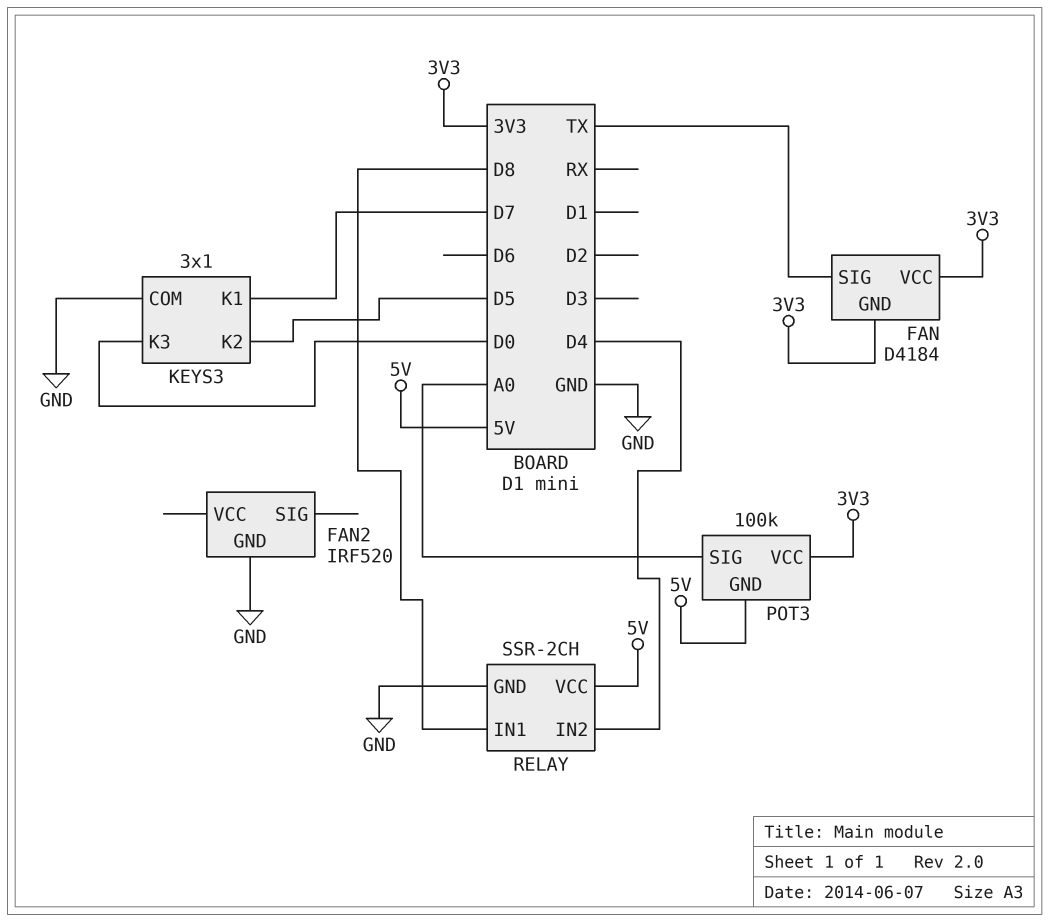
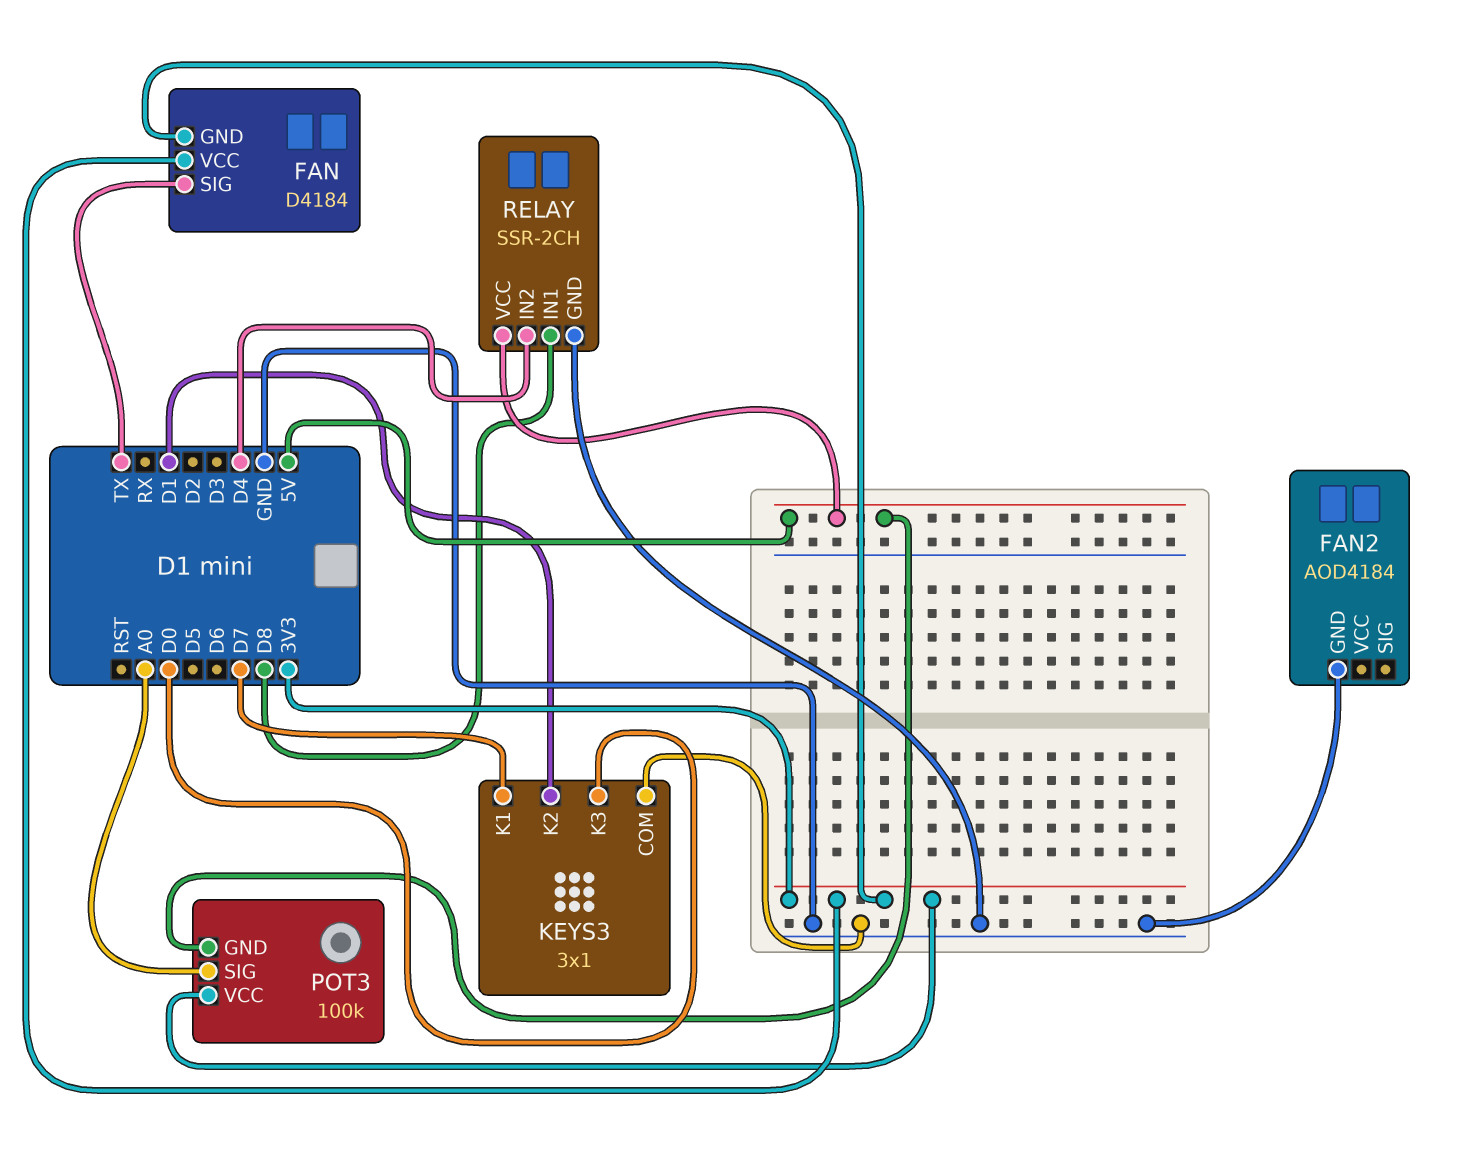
FAN2: IRF520 -> AOD4184
KEYS3 pin K2: D5 -> D1

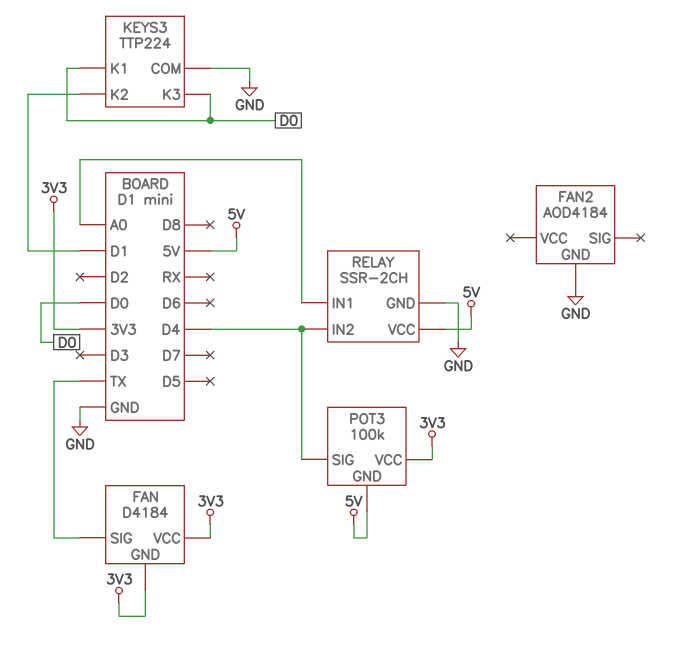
KEYS3: 3x1 -> TTP224
KEYS3 pin K1: D7 -> D0
POT3 pin SIG: A0 -> D4
RELAY pin IN1: D8 -> A0

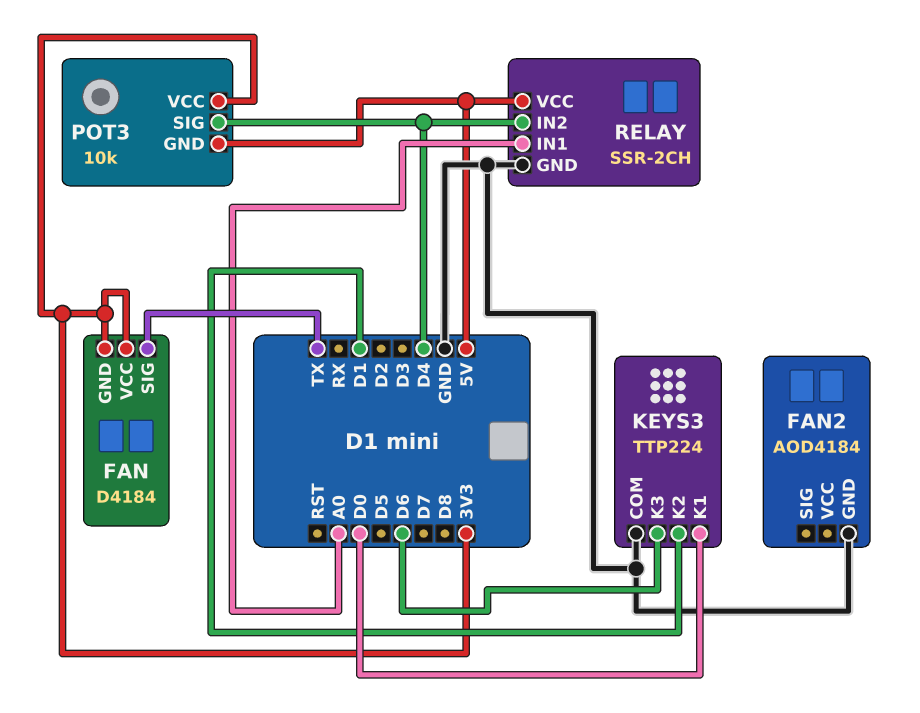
KEYS3 pin K3: D0 -> D6
POT3: 100k -> 10k

